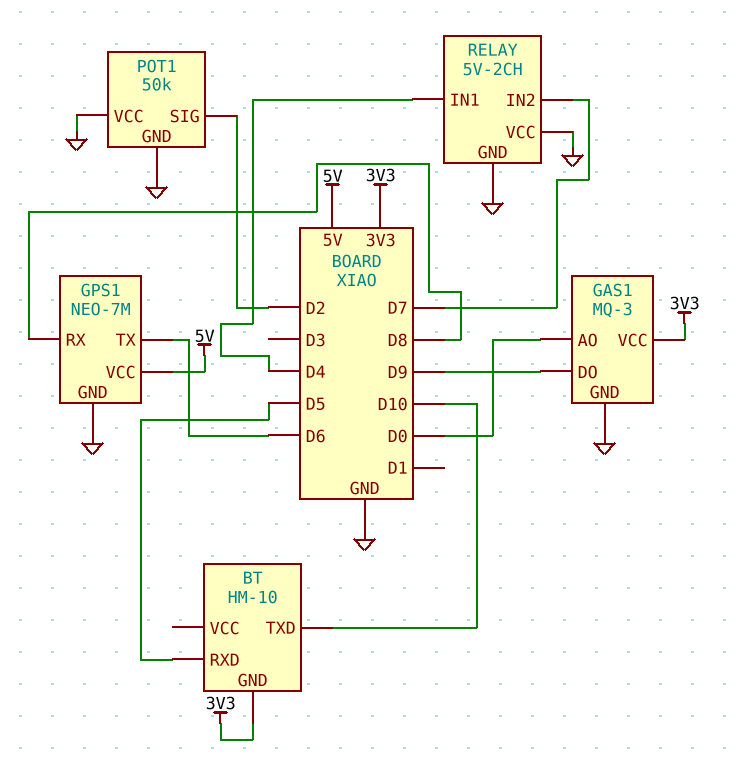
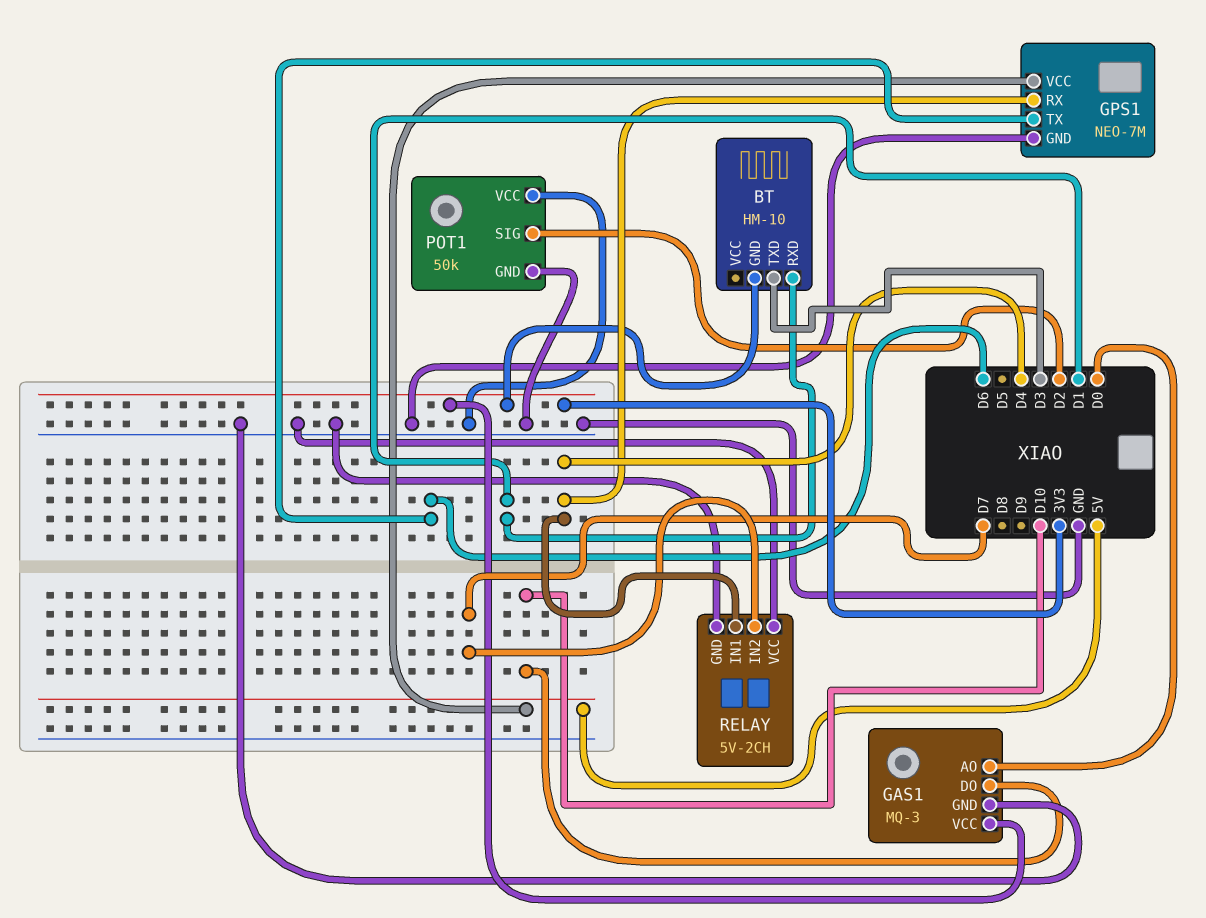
BT pin RXD: D5 -> D1
BT pin TXD: D10 -> D3
GAS1 pin DO: D9 -> D10
GPS1 pin RX: D8 -> D4

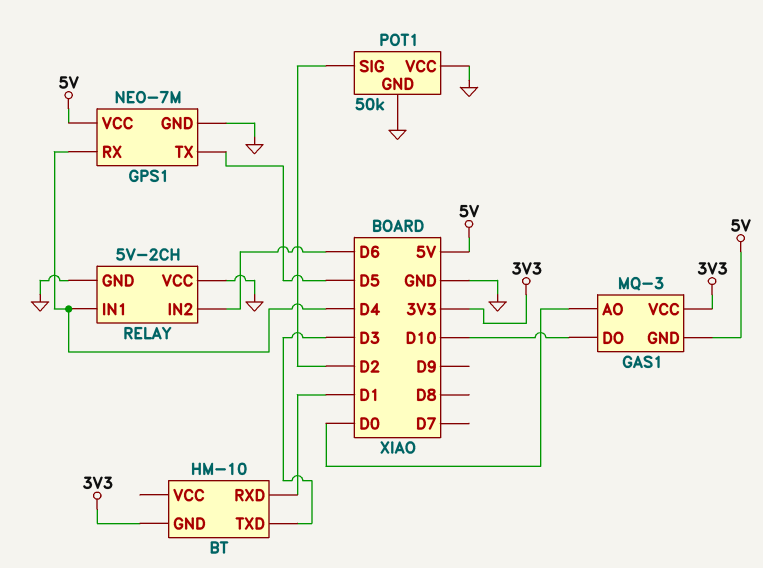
GAS1 pin GND: GND -> 5V
GPS1 pin TX: D6 -> D5
RELAY pin IN2: D7 -> D6

